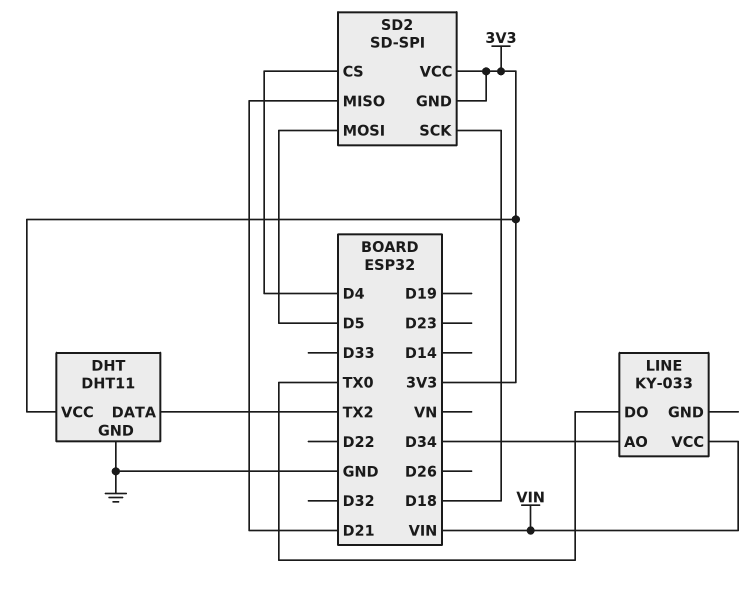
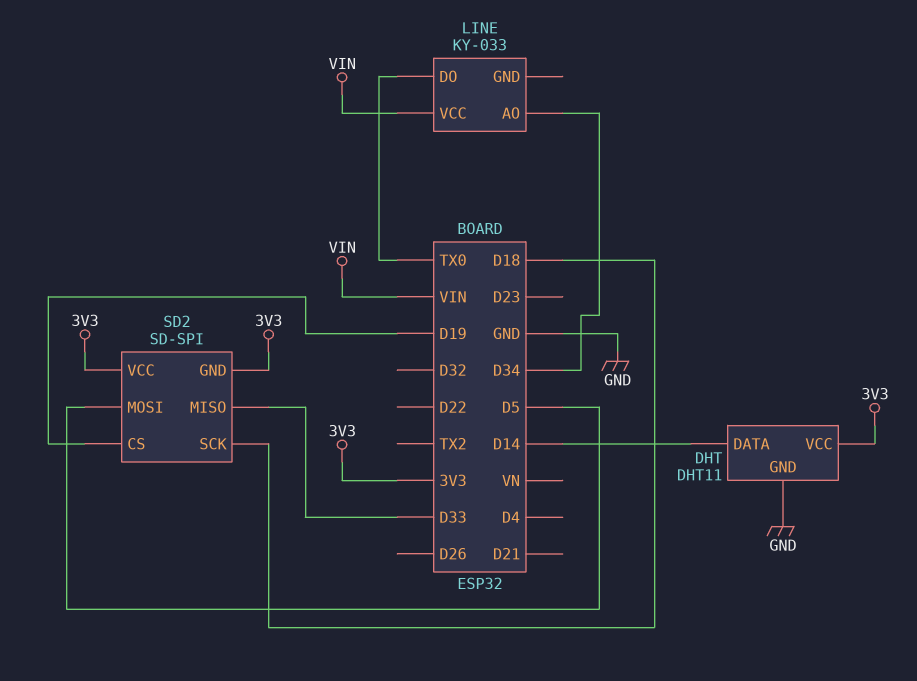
DHT pin DATA: TX2 -> D14
SD2 pin CS: D4 -> D19
SD2 pin MISO: D21 -> D33

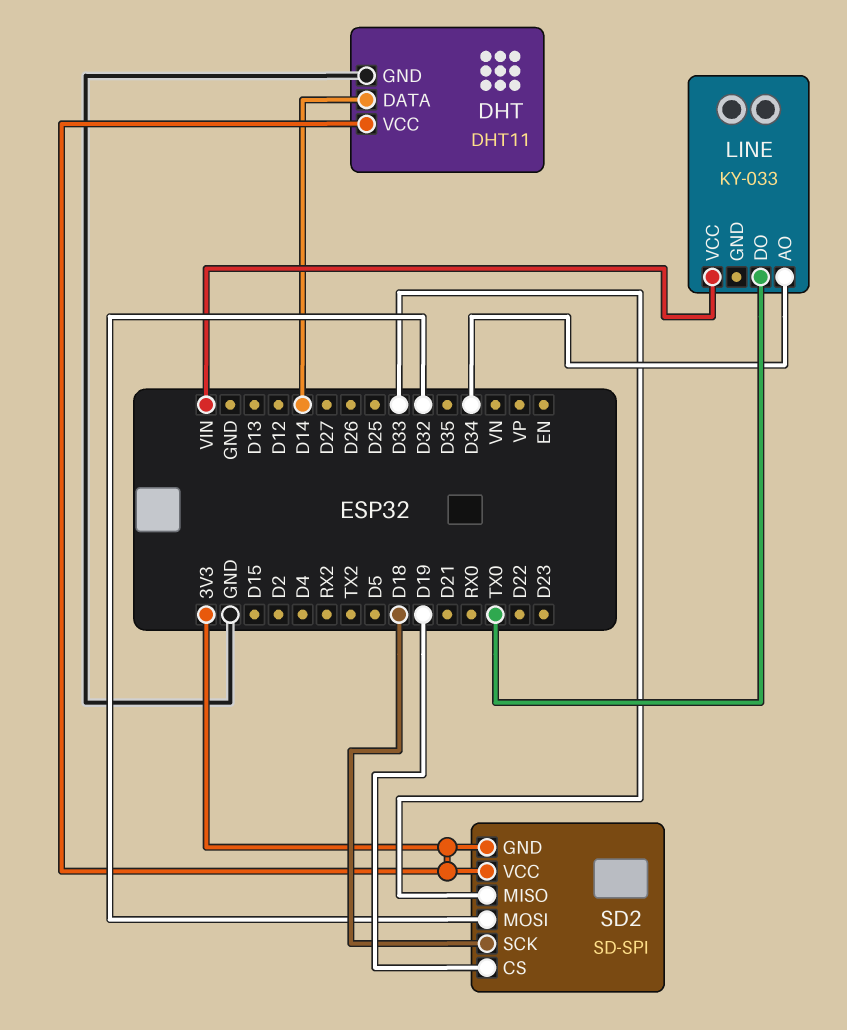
SD2 pin MOSI: D5 -> D32

